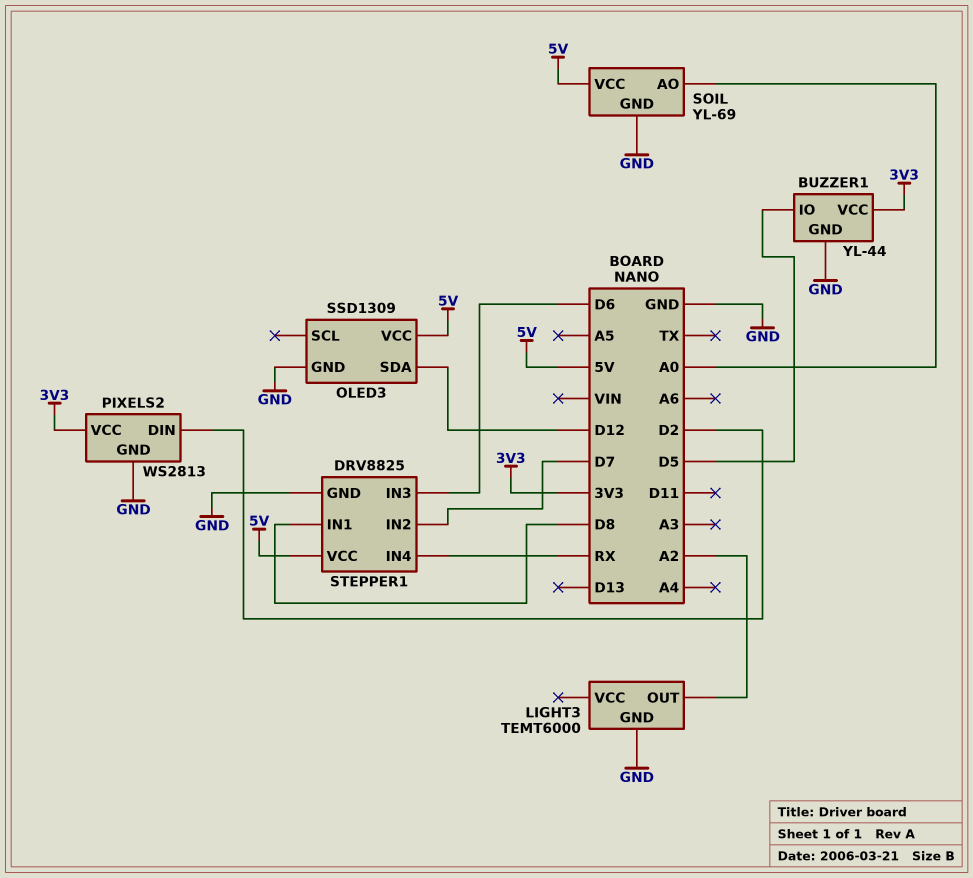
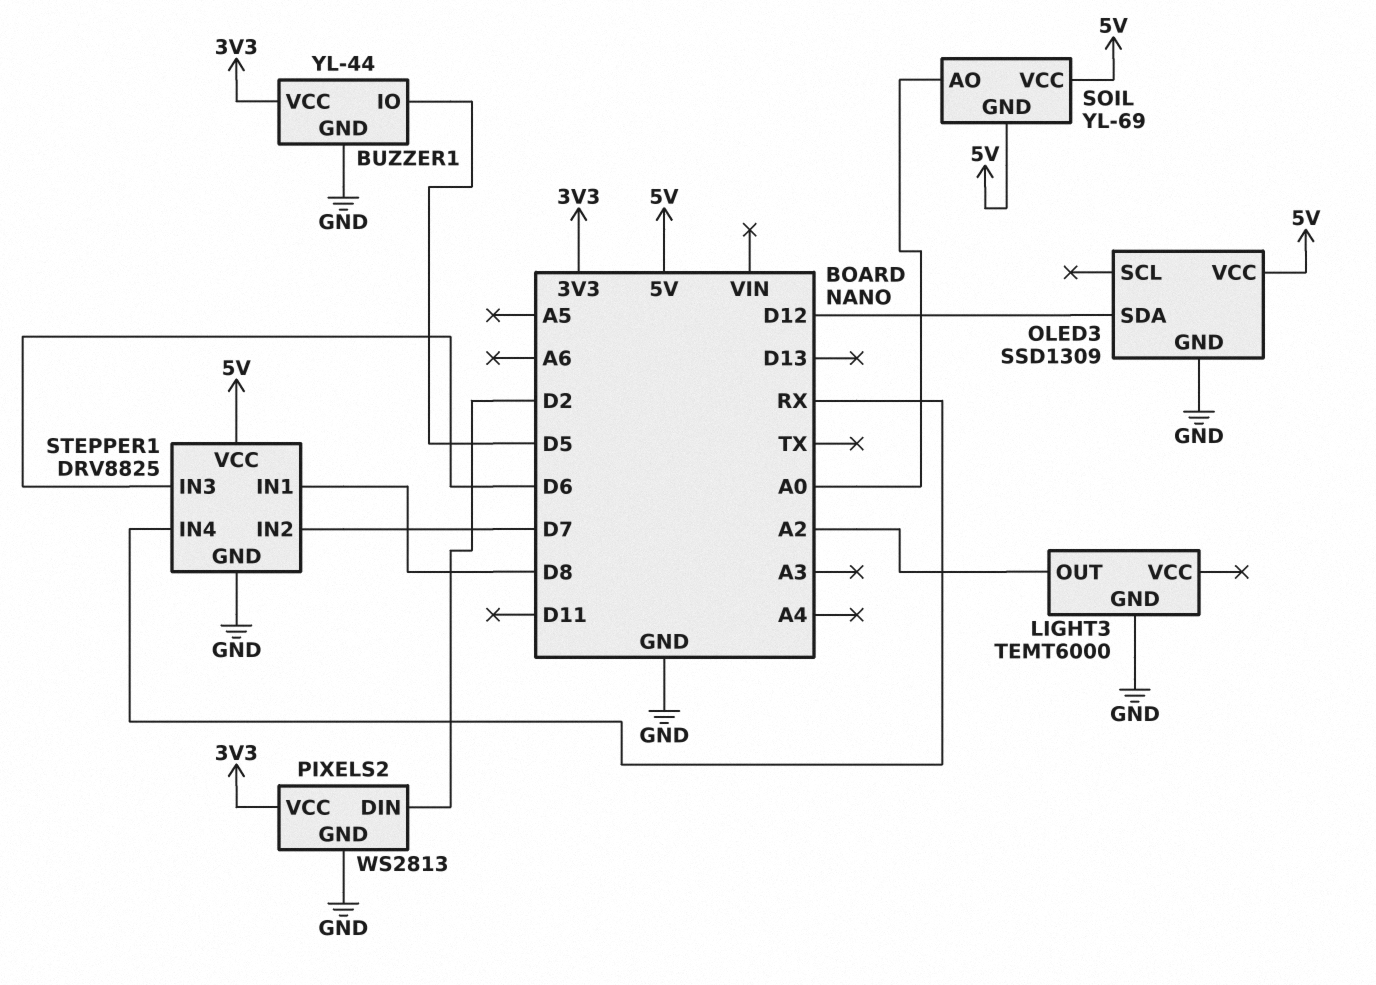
SOIL pin GND: GND -> 5V

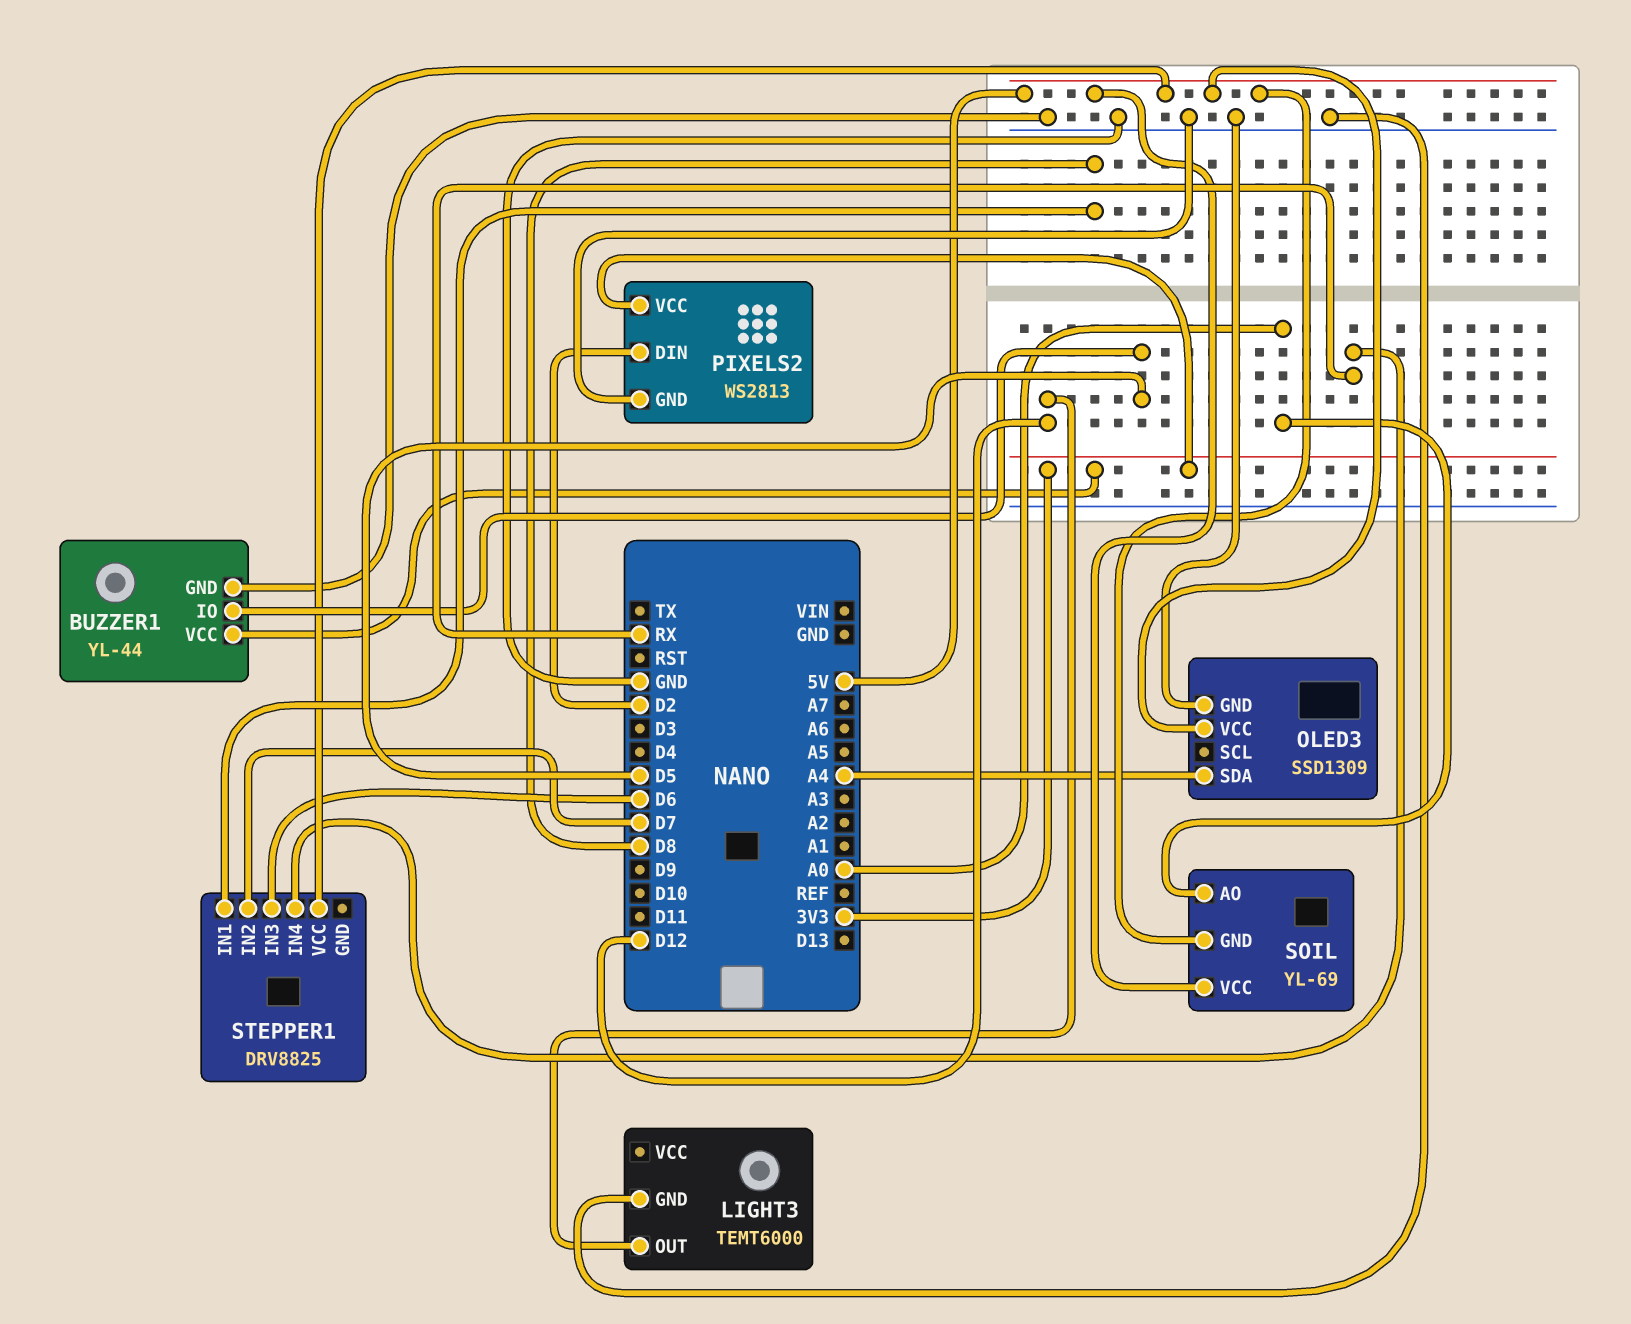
LIGHT3 pin OUT: A2 -> D12
OLED3 pin SDA: D12 -> A4
STEPPER1 pin GND: GND -> none

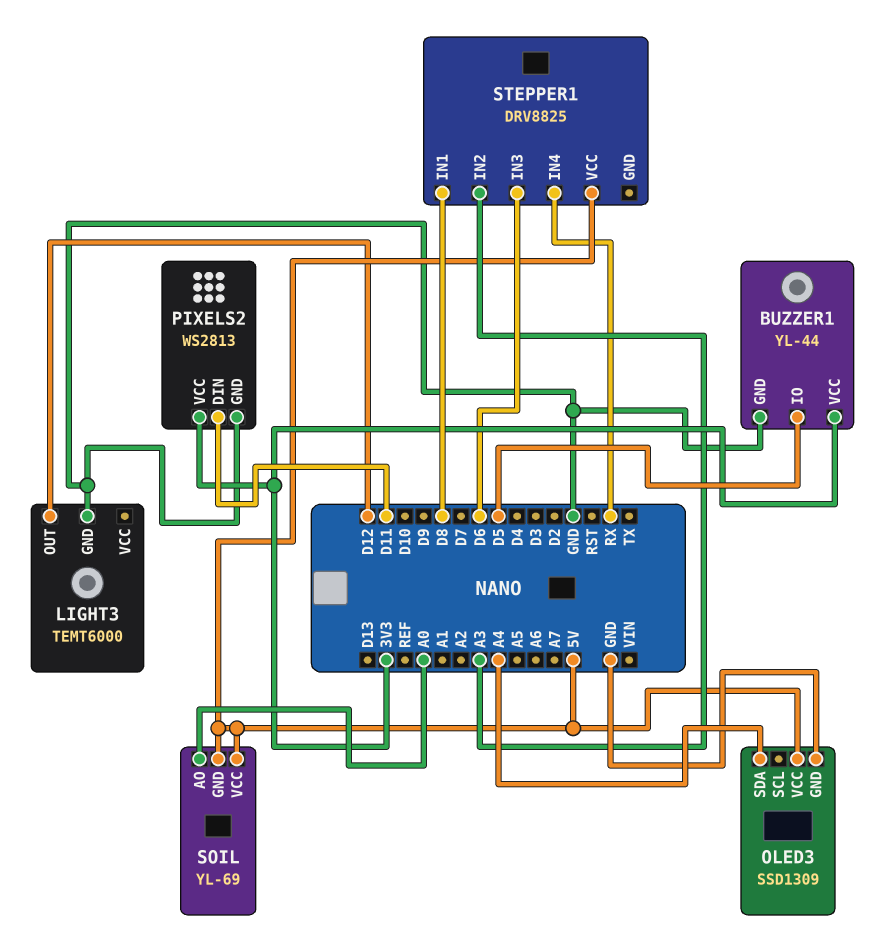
PIXELS2 pin DIN: D2 -> D11
STEPPER1 pin IN2: D7 -> A3

